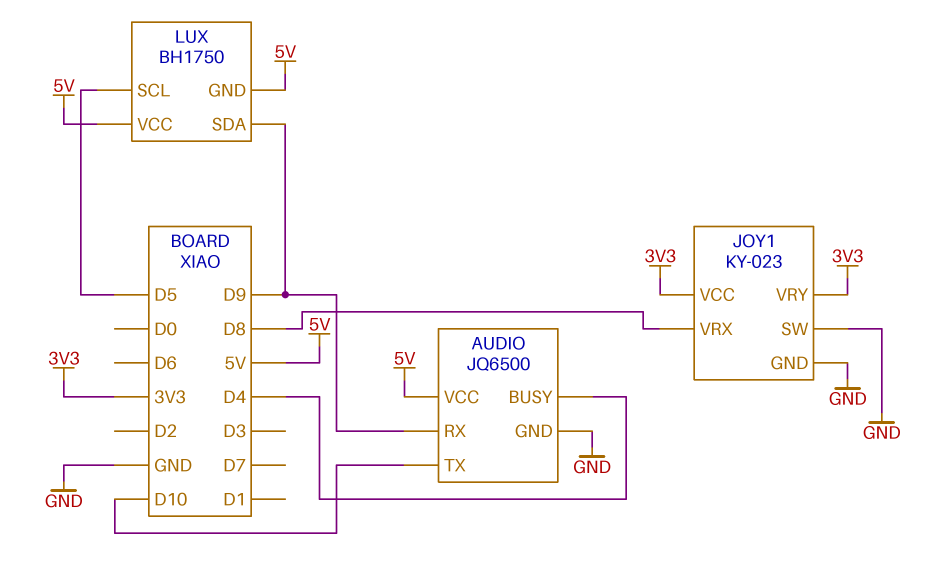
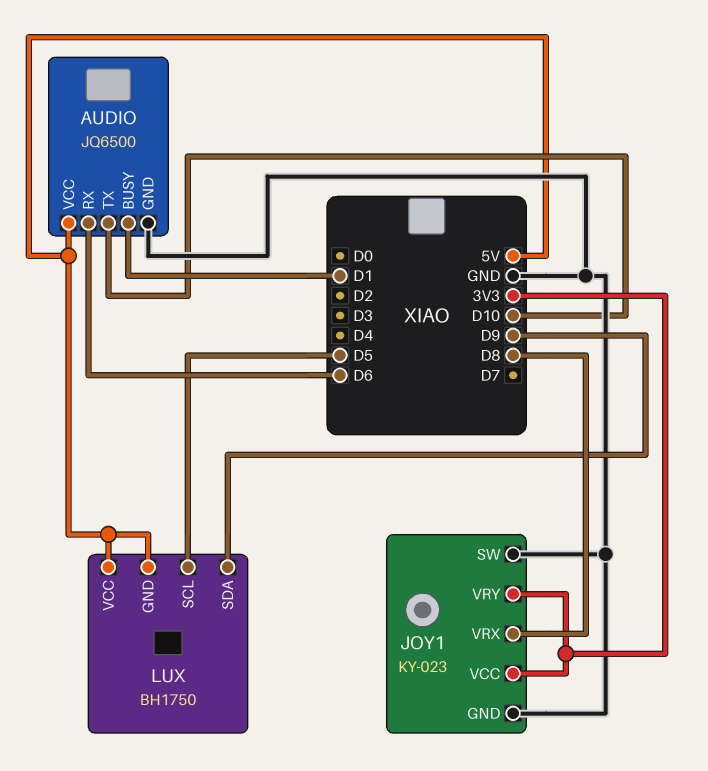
AUDIO pin BUSY: D4 -> D1
AUDIO pin RX: D9 -> D6

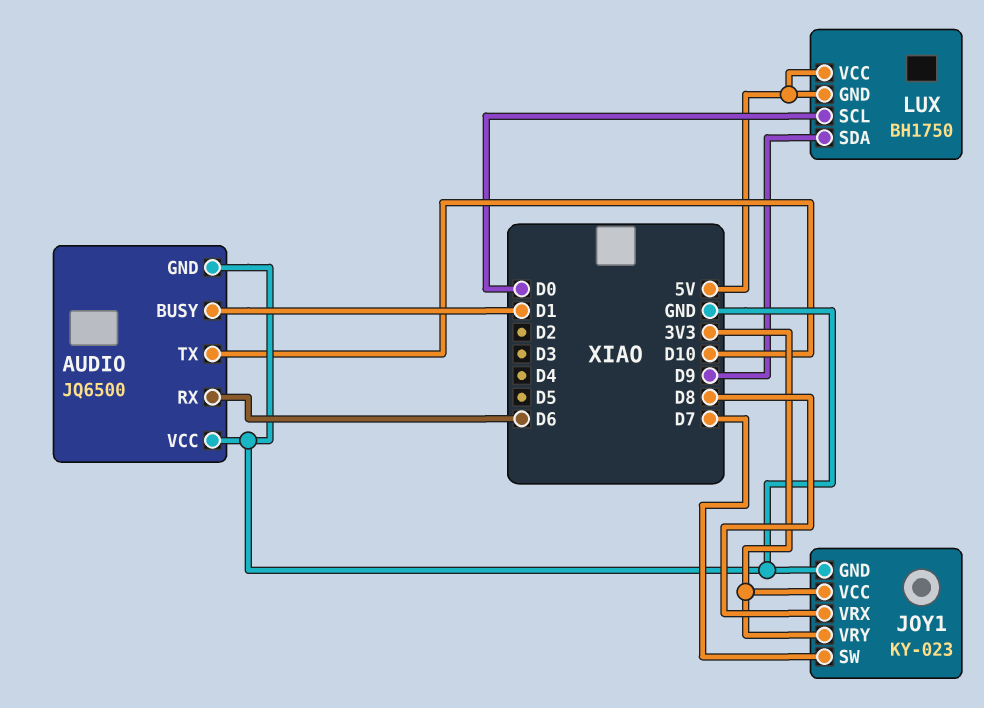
AUDIO pin VCC: 5V -> GND
JOY1 pin SW: GND -> D7
LUX pin SCL: D5 -> D0

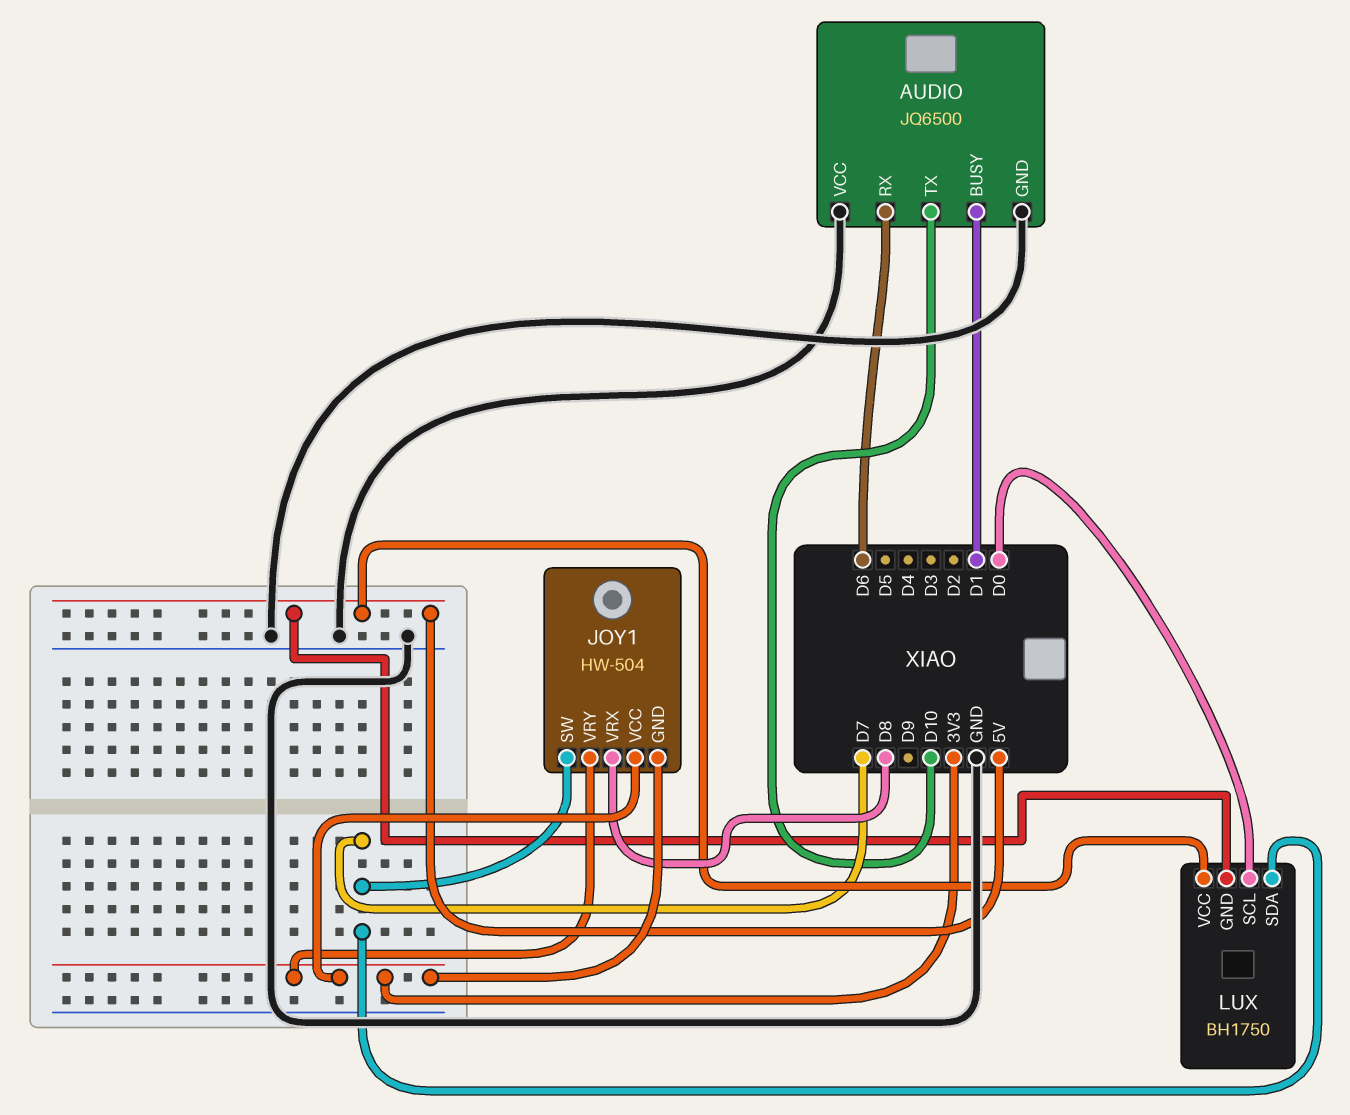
JOY1: KY-023 -> HW-504
JOY1 pin GND: GND -> 3V3
LUX pin SDA: D9 -> D7

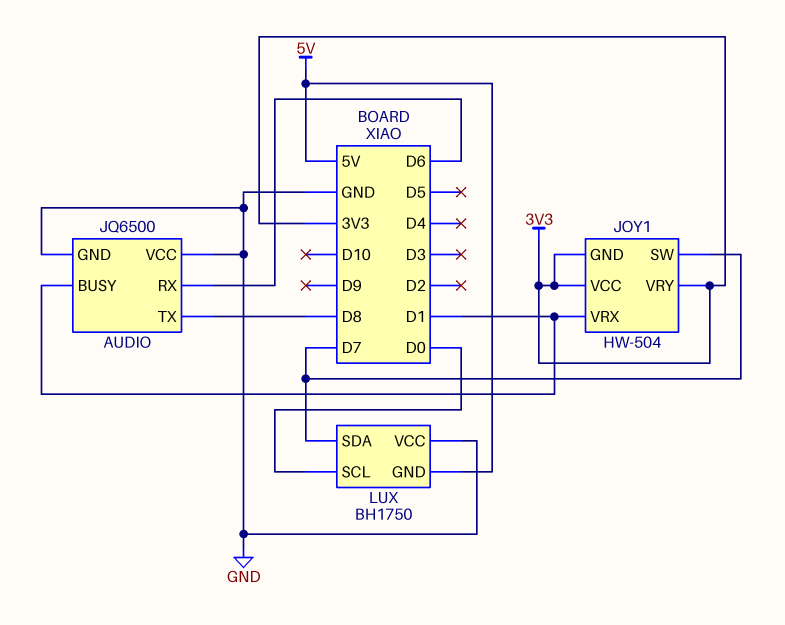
AUDIO pin TX: D10 -> D8
JOY1 pin VRX: D8 -> D1
LUX pin VCC: 5V -> GND

